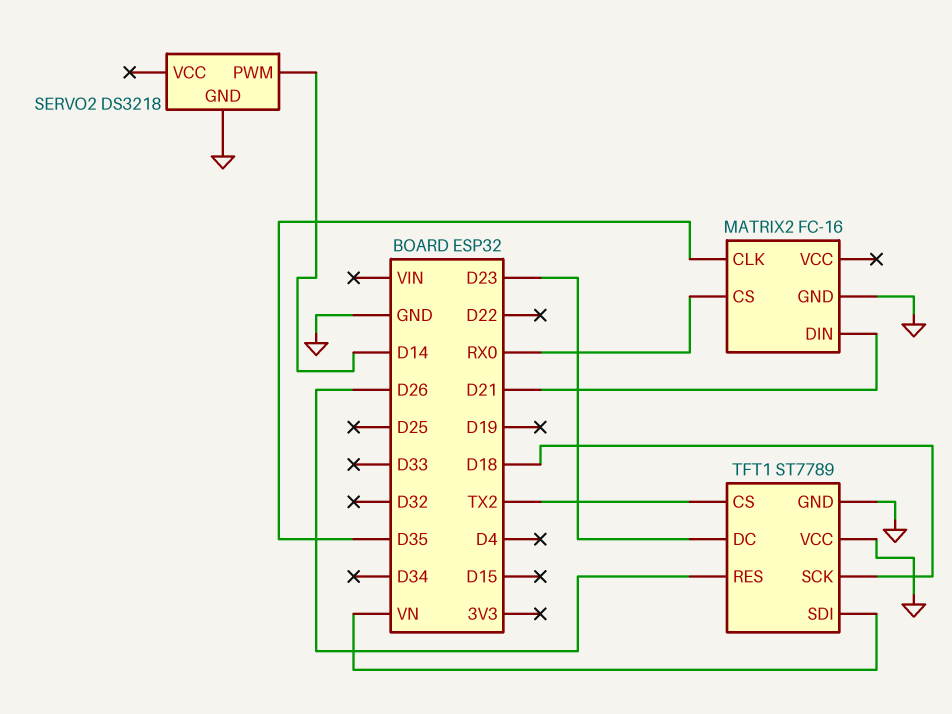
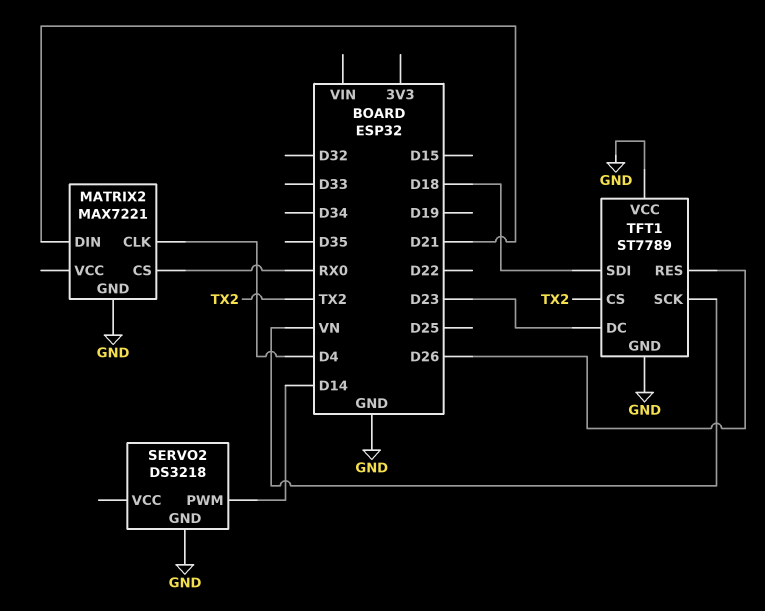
MATRIX2: FC-16 -> MAX7221
MATRIX2 pin CLK: D35 -> D4
TFT1 pin SCK: D18 -> VN
TFT1 pin SDI: VN -> D18

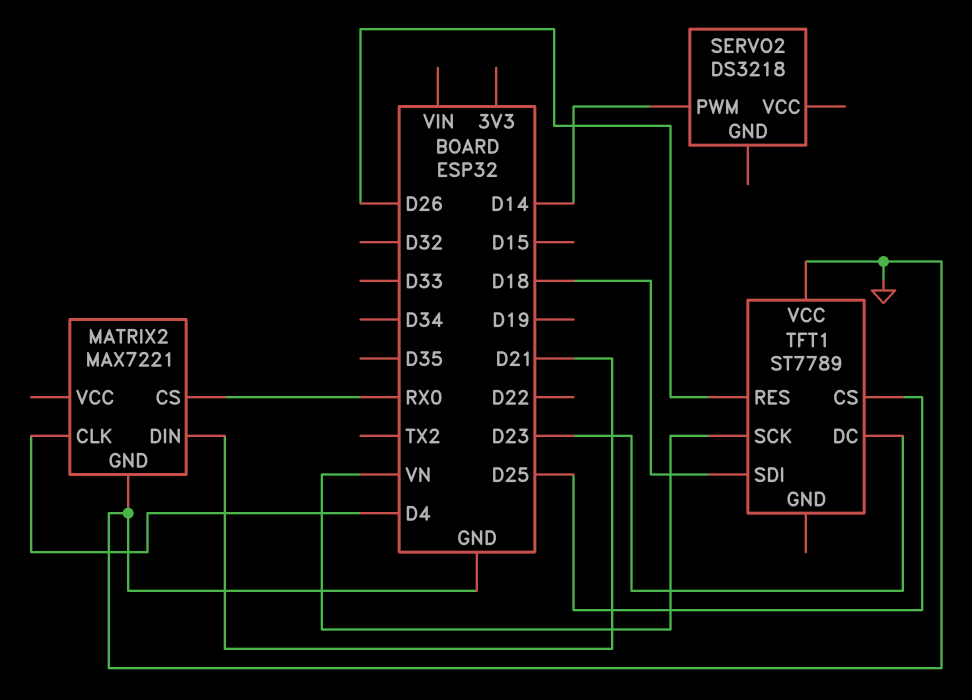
SERVO2 pin GND: GND -> none
TFT1 pin CS: TX2 -> D25
TFT1 pin GND: GND -> none

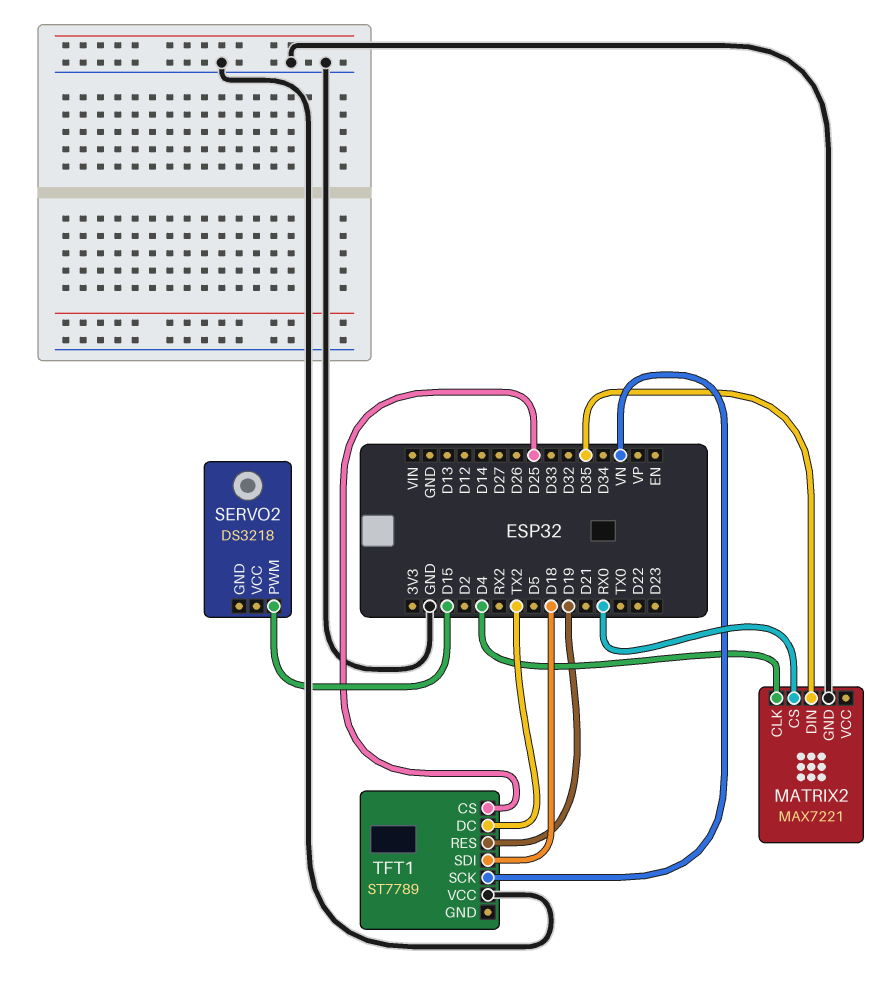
MATRIX2 pin DIN: D21 -> D35
SERVO2 pin PWM: D14 -> D15
TFT1 pin DC: D23 -> TX2
TFT1 pin RES: D26 -> D19

